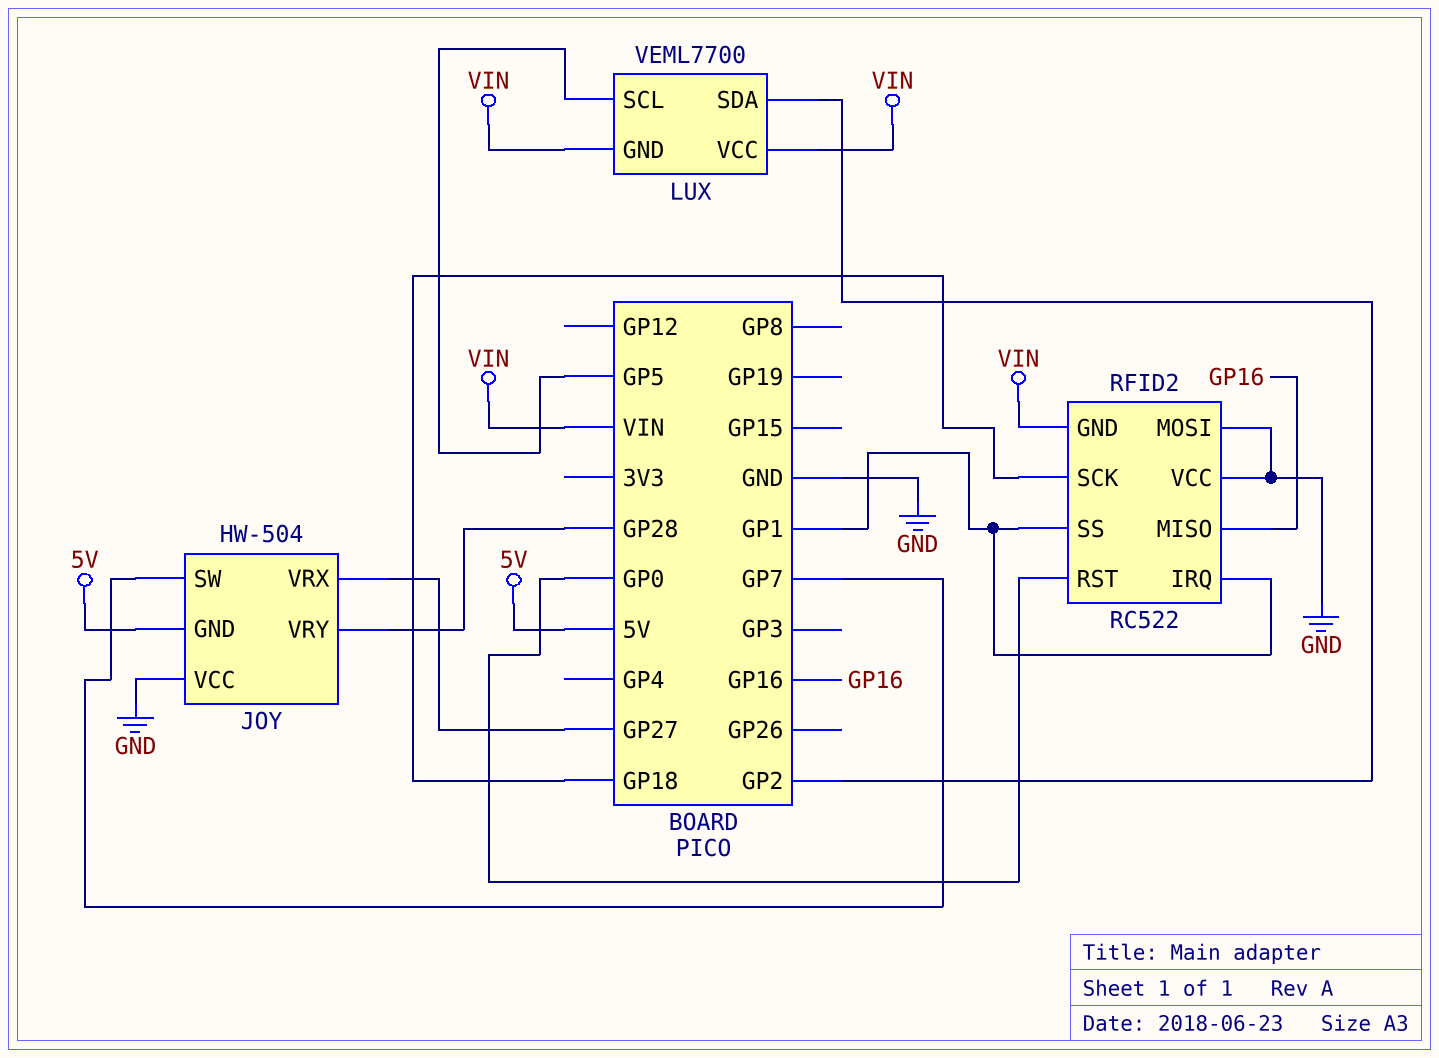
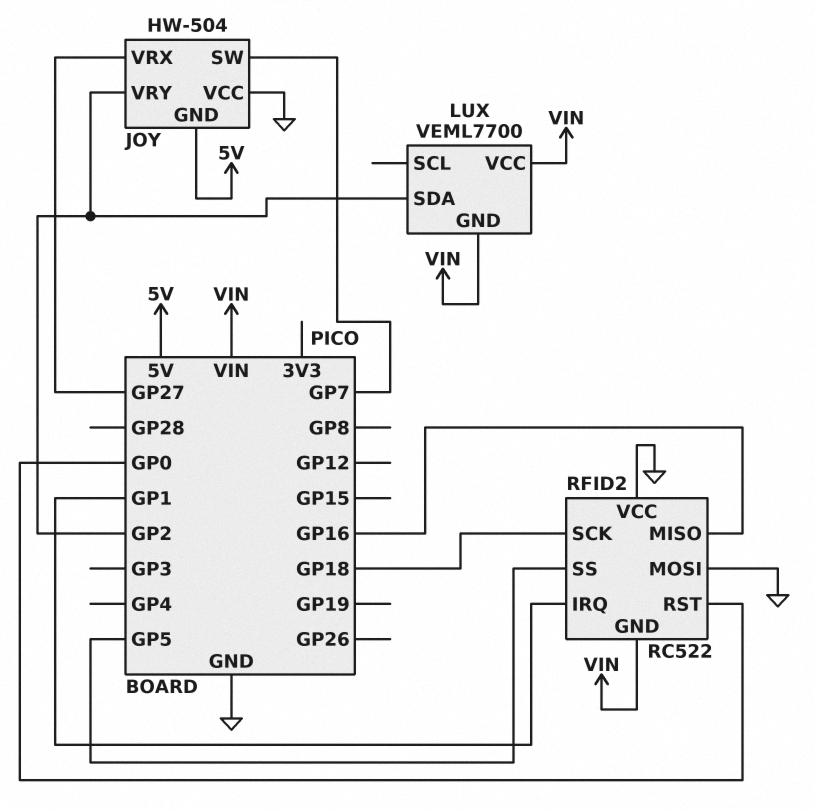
JOY pin VRY: GP28 -> GP2
LUX pin SCL: GP5 -> none
RFID2 pin SS: GP1 -> GP5

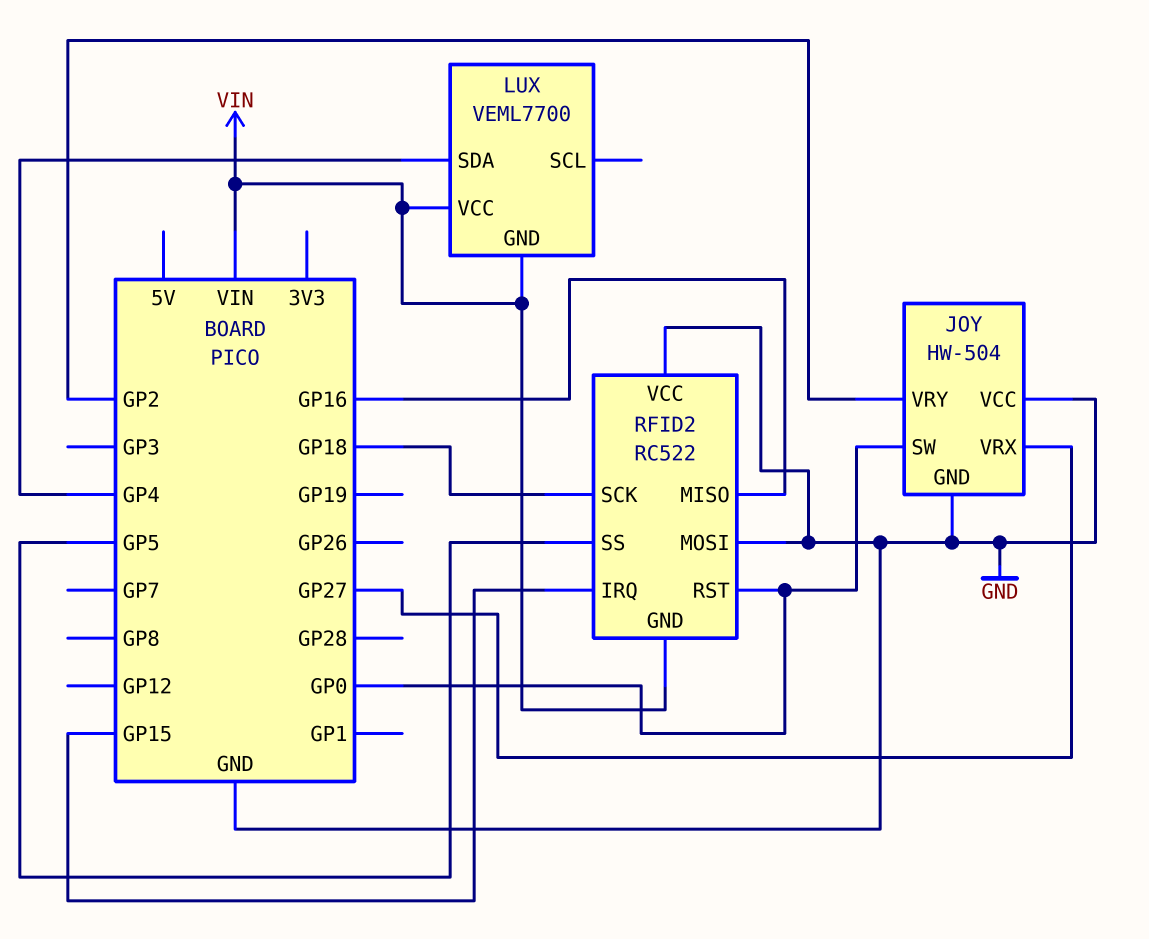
JOY pin GND: 5V -> GND
JOY pin SW: GP7 -> GP0
LUX pin SDA: GP2 -> GP4
RFID2 pin IRQ: GP1 -> GP15

